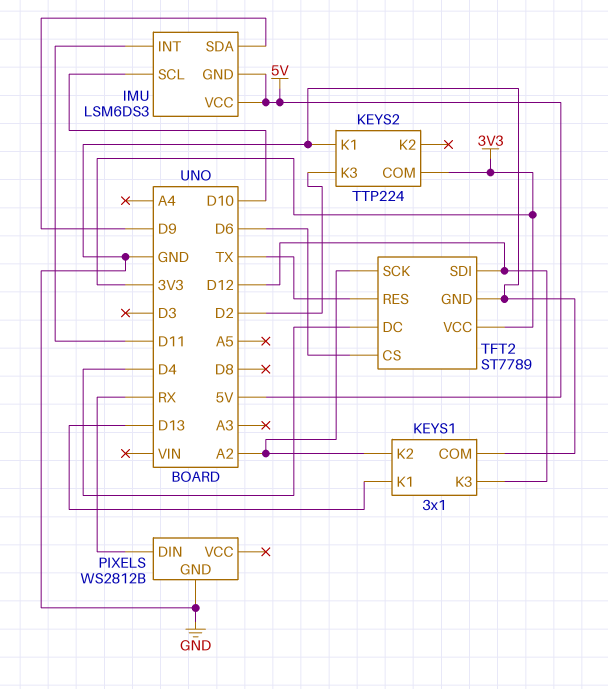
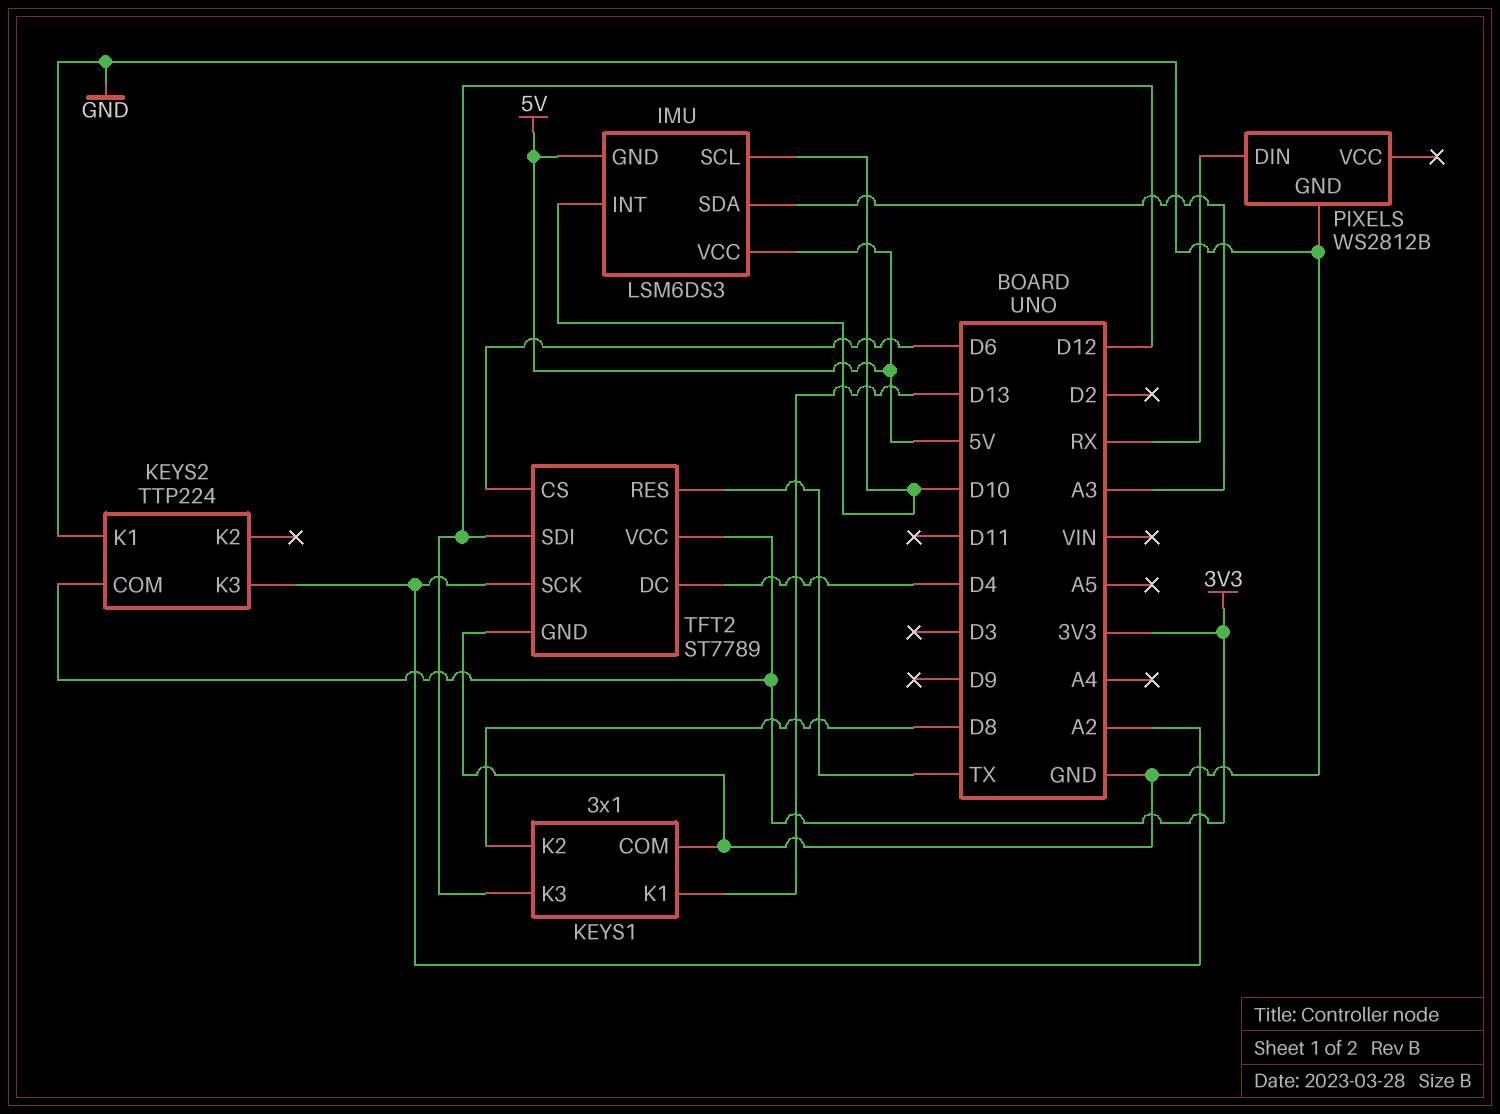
IMU pin INT: D11 -> D10
IMU pin SDA: D9 -> A3
KEYS1 pin K2: A2 -> D8
KEYS2 pin K3: D2 -> A2

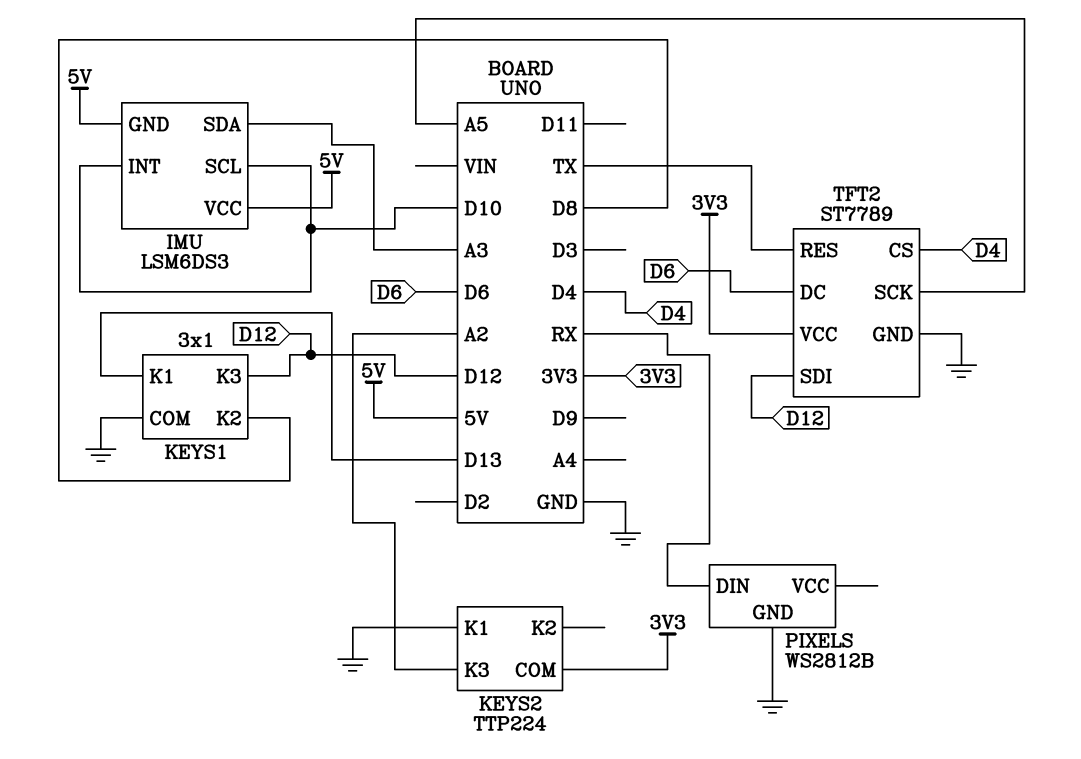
TFT2 pin CS: D6 -> D4
TFT2 pin DC: D4 -> D6
TFT2 pin SCK: A2 -> A5

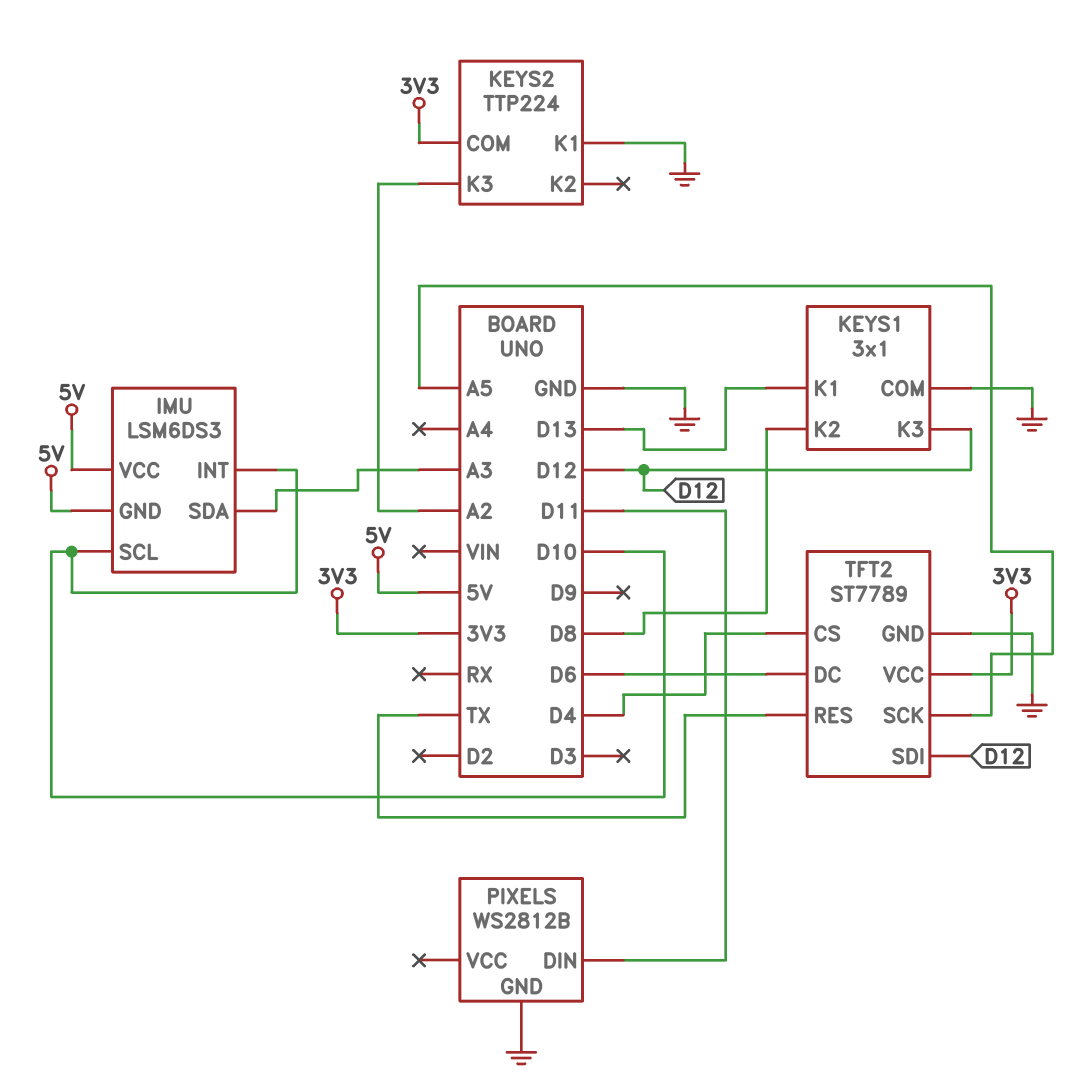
PIXELS pin DIN: RX -> D11

